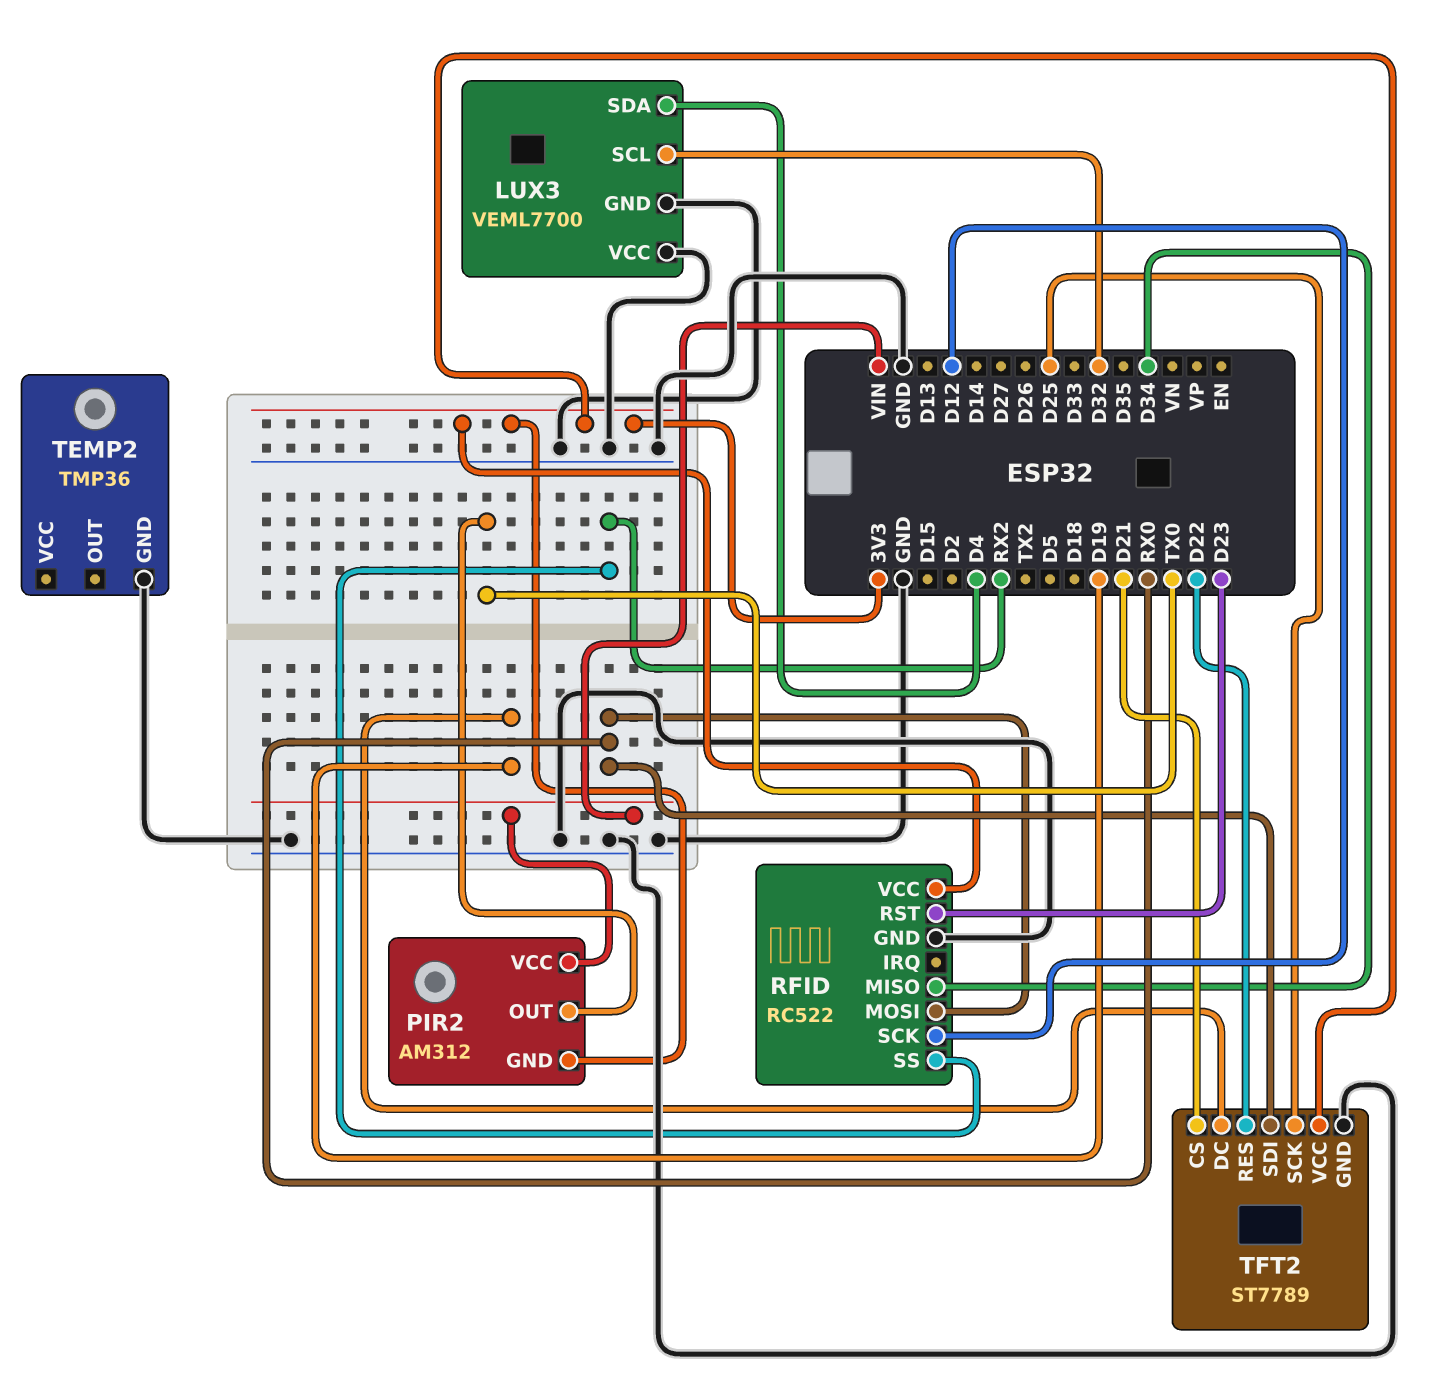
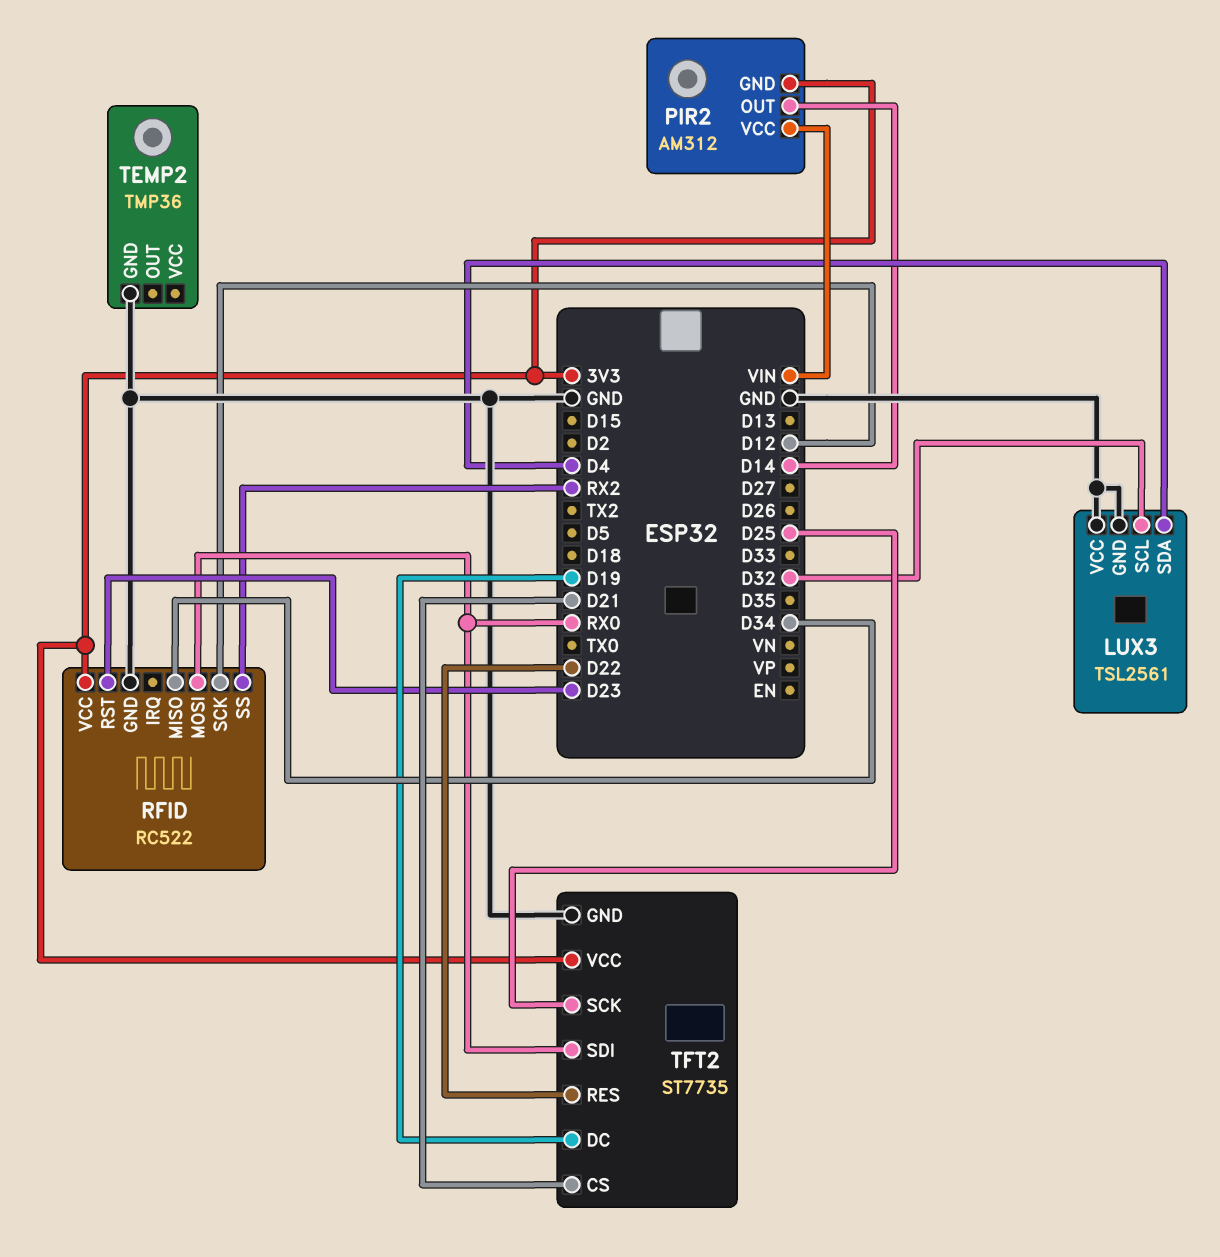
LUX3: VEML7700 -> TSL2561
PIR2 pin OUT: TX0 -> D14
TFT2: ST7789 -> ST7735

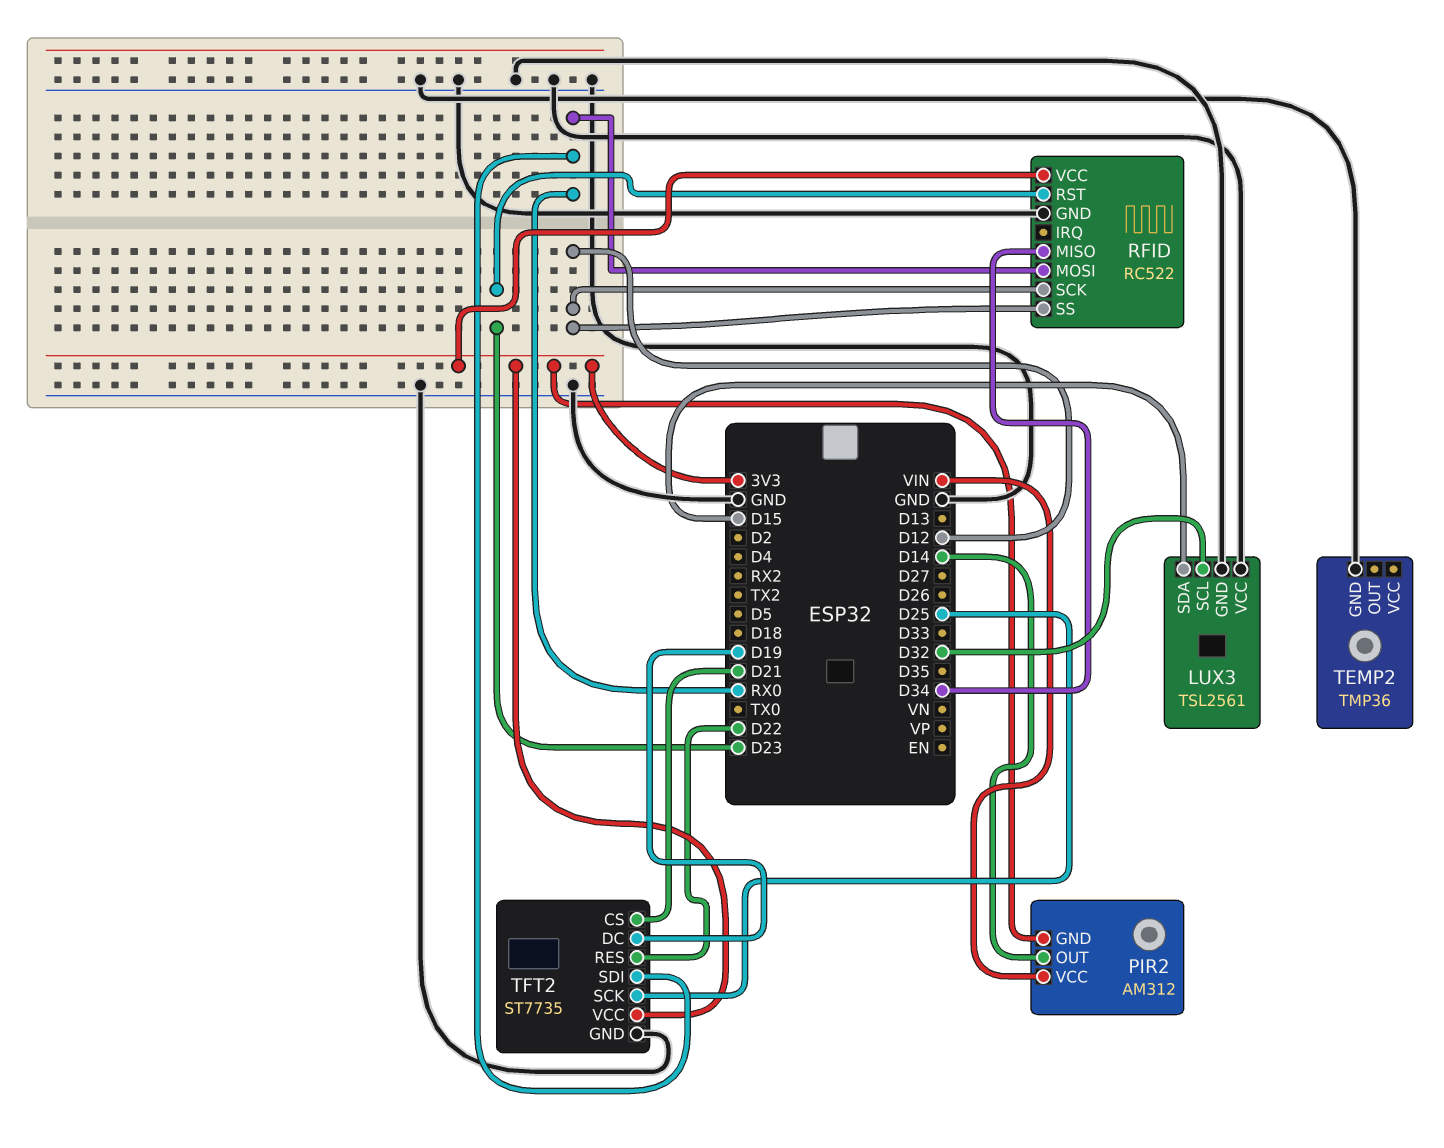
LUX3 pin SDA: D4 -> D15
RFID pin SS: RX2 -> D12

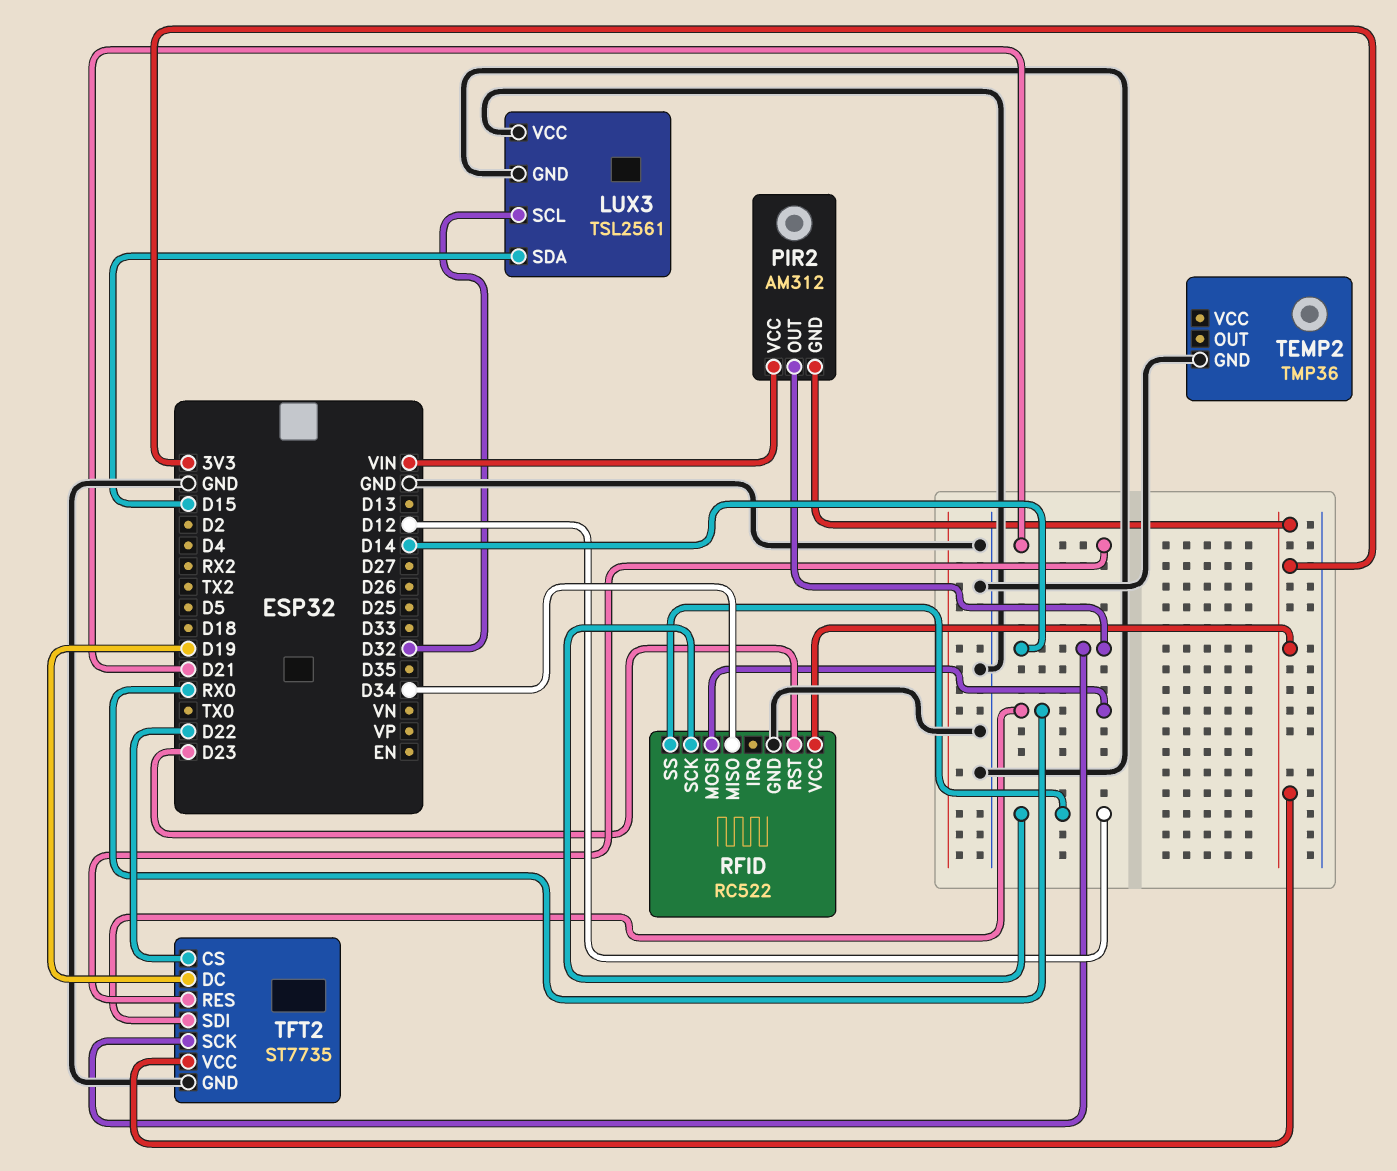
TFT2 pin CS: D21 -> D22
TFT2 pin RES: D22 -> D21
TFT2 pin SCK: D25 -> D14

